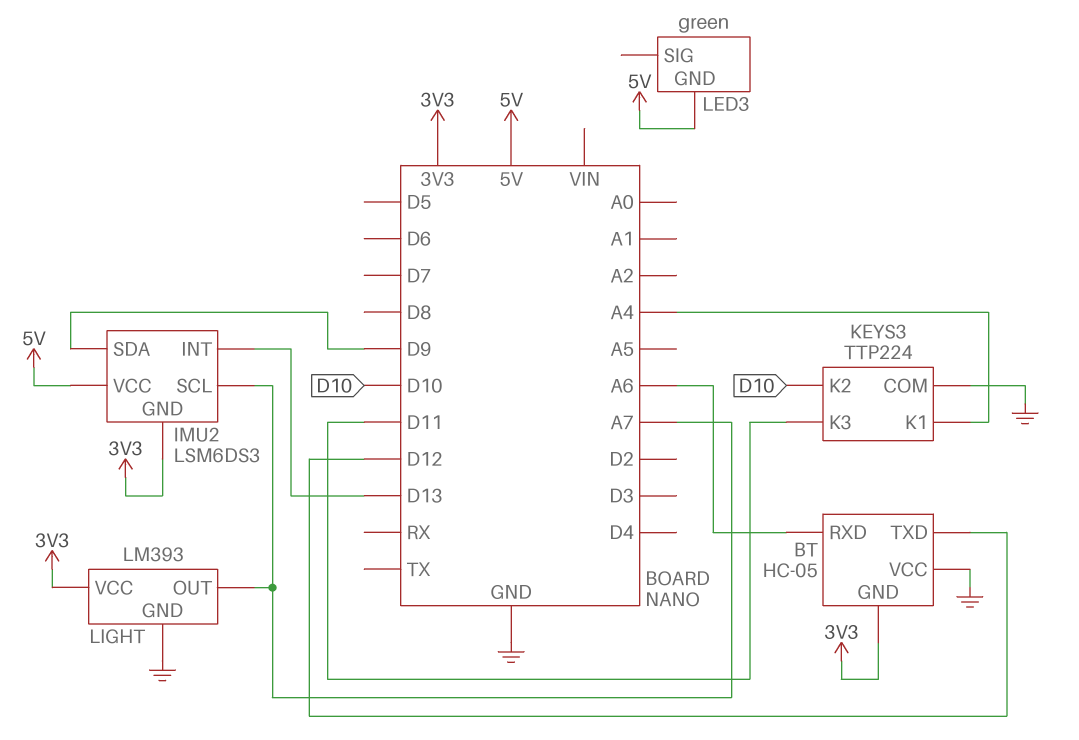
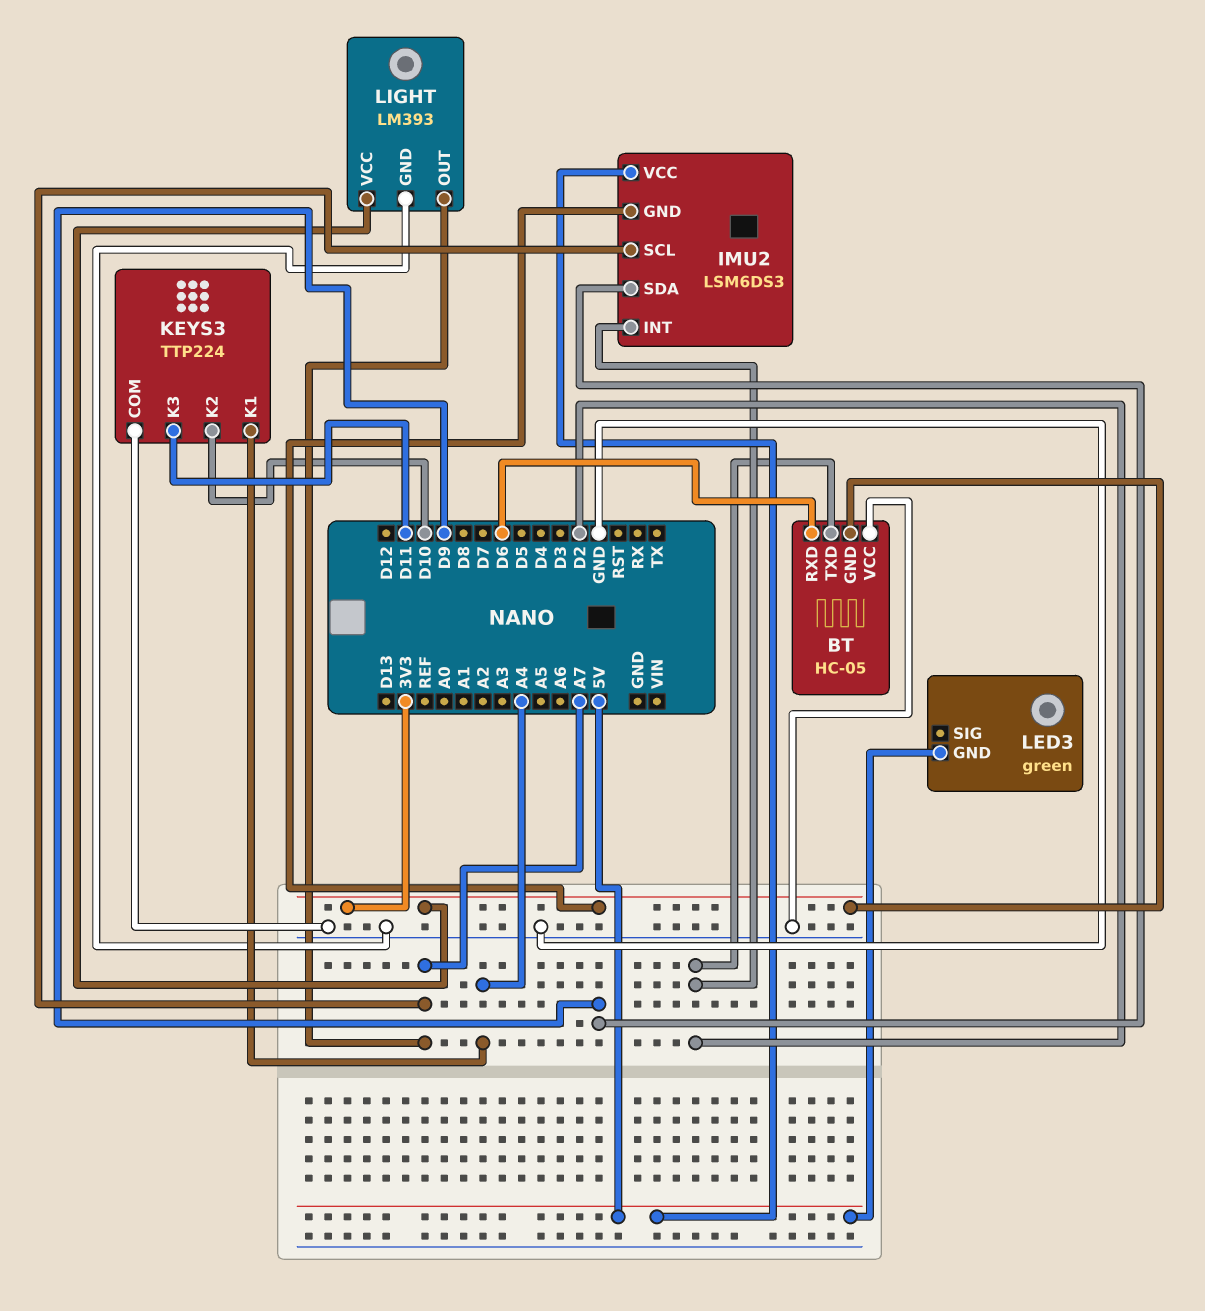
BT pin RXD: A6 -> D6
BT pin TXD: D12 -> D2
IMU2 pin INT: D13 -> D2

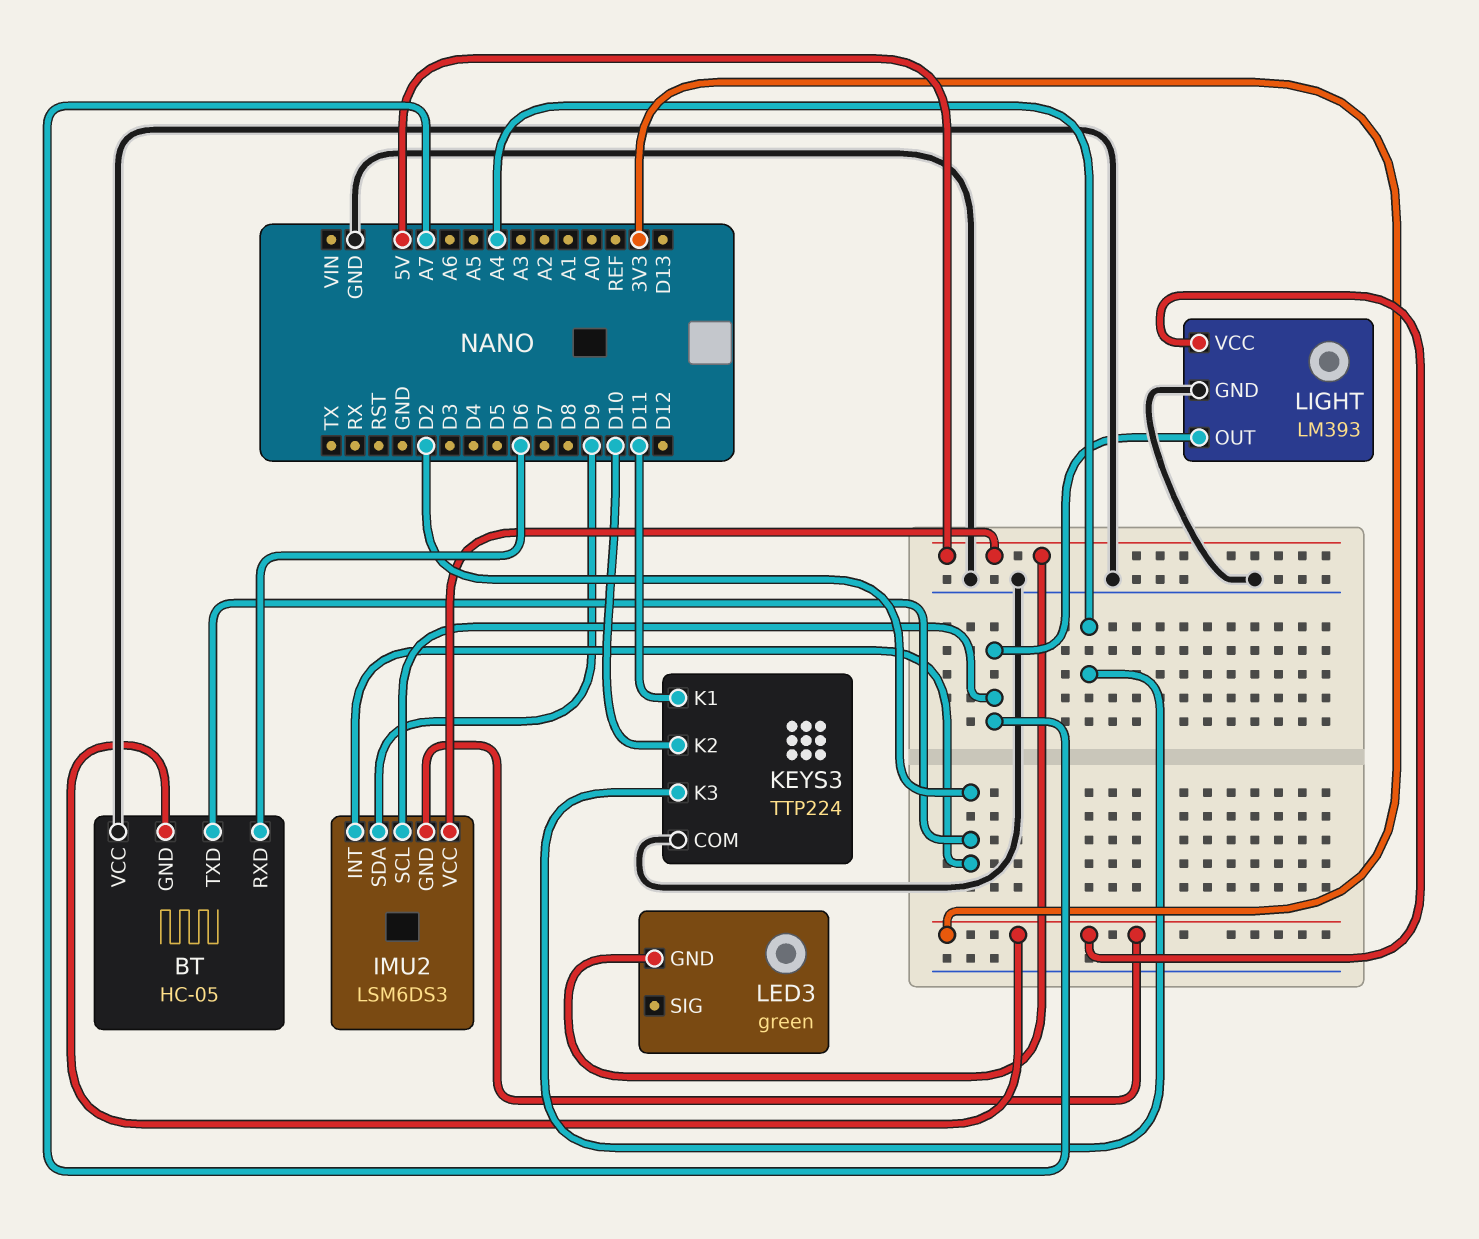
KEYS3 pin K1: A4 -> D11
KEYS3 pin K3: D11 -> A4

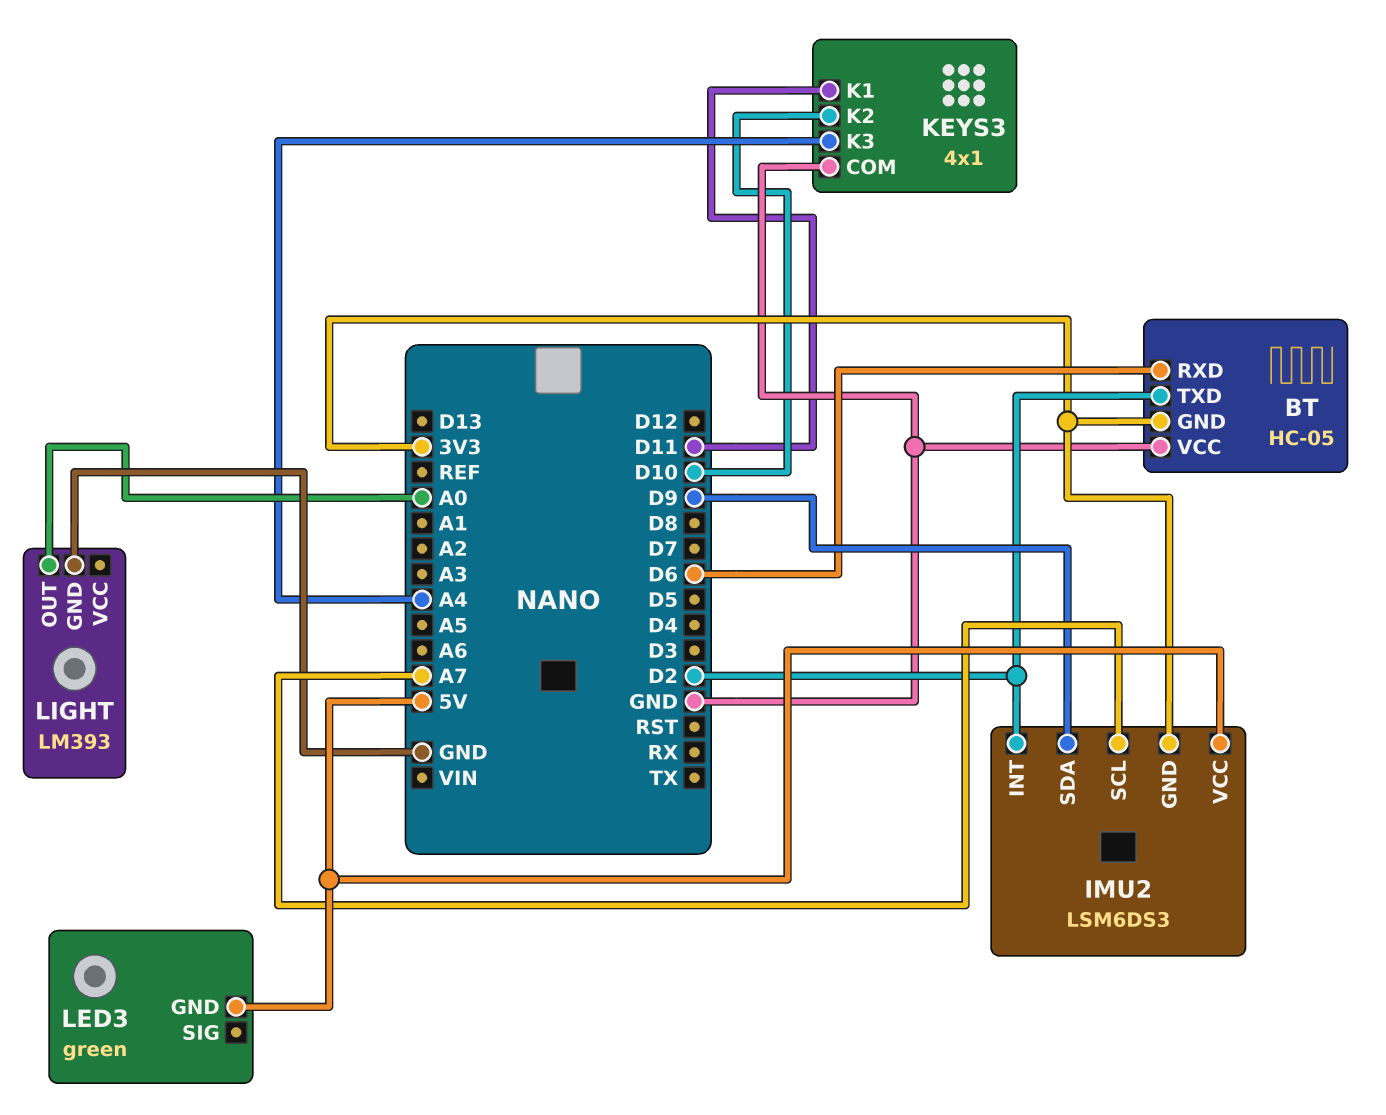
KEYS3: TTP224 -> 4x1
LIGHT pin OUT: A7 -> A0
LIGHT pin VCC: 3V3 -> none

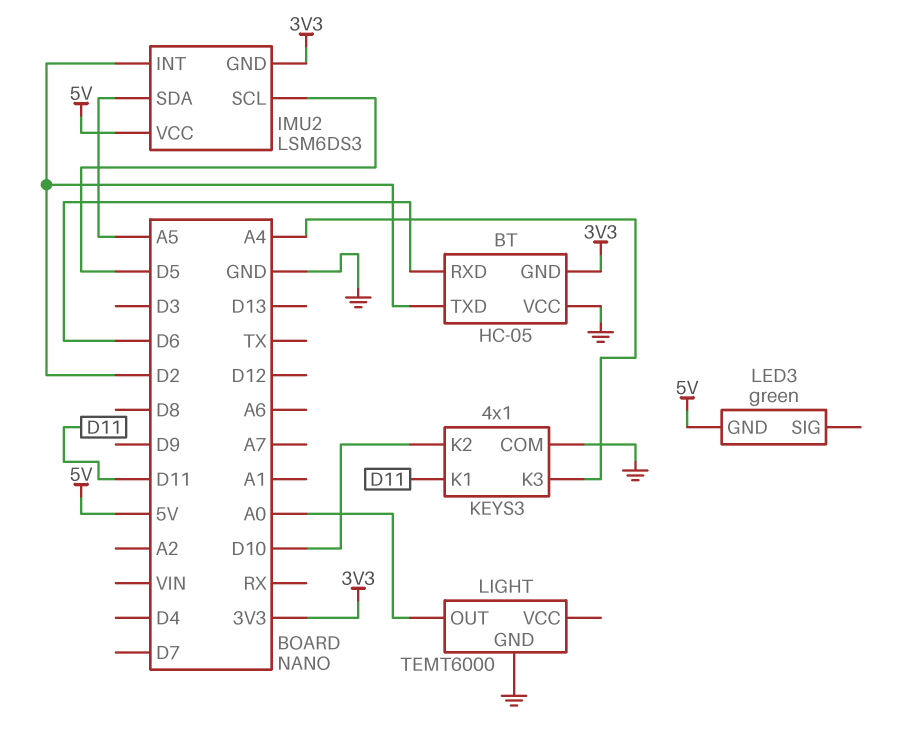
IMU2 pin SCL: A7 -> D5
IMU2 pin SDA: D9 -> A5
LIGHT: LM393 -> TEMT6000

